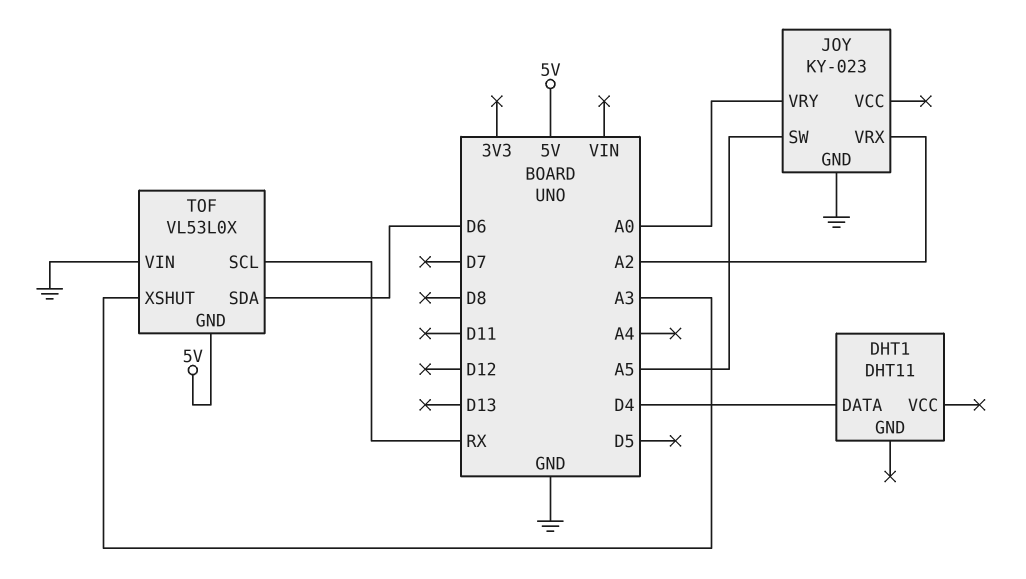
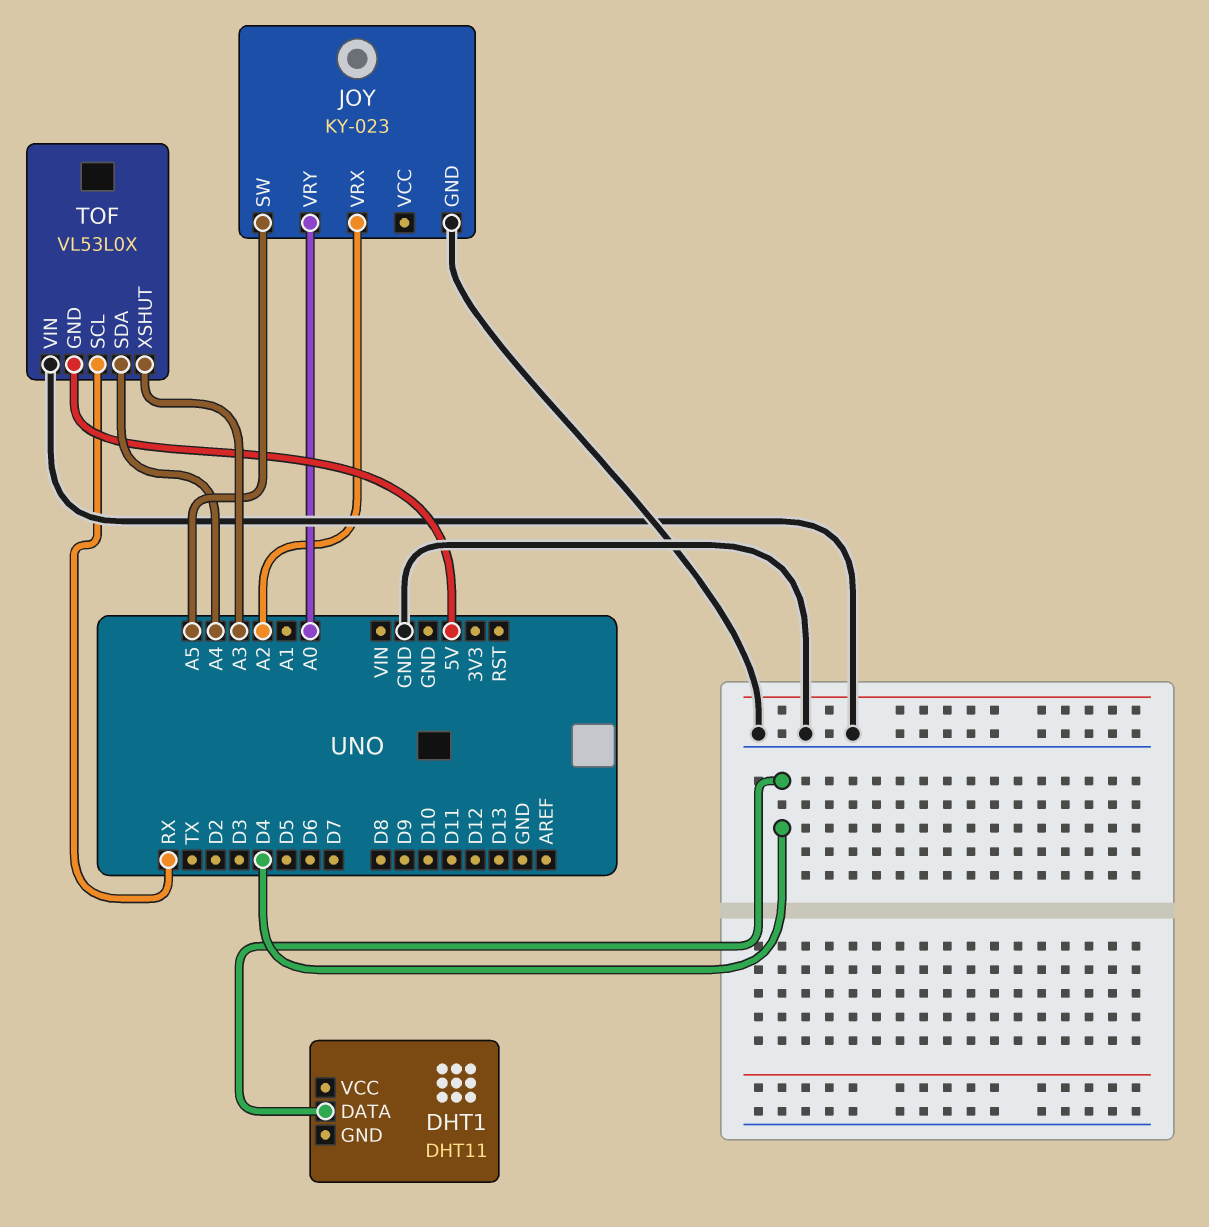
TOF pin SDA: D6 -> A4

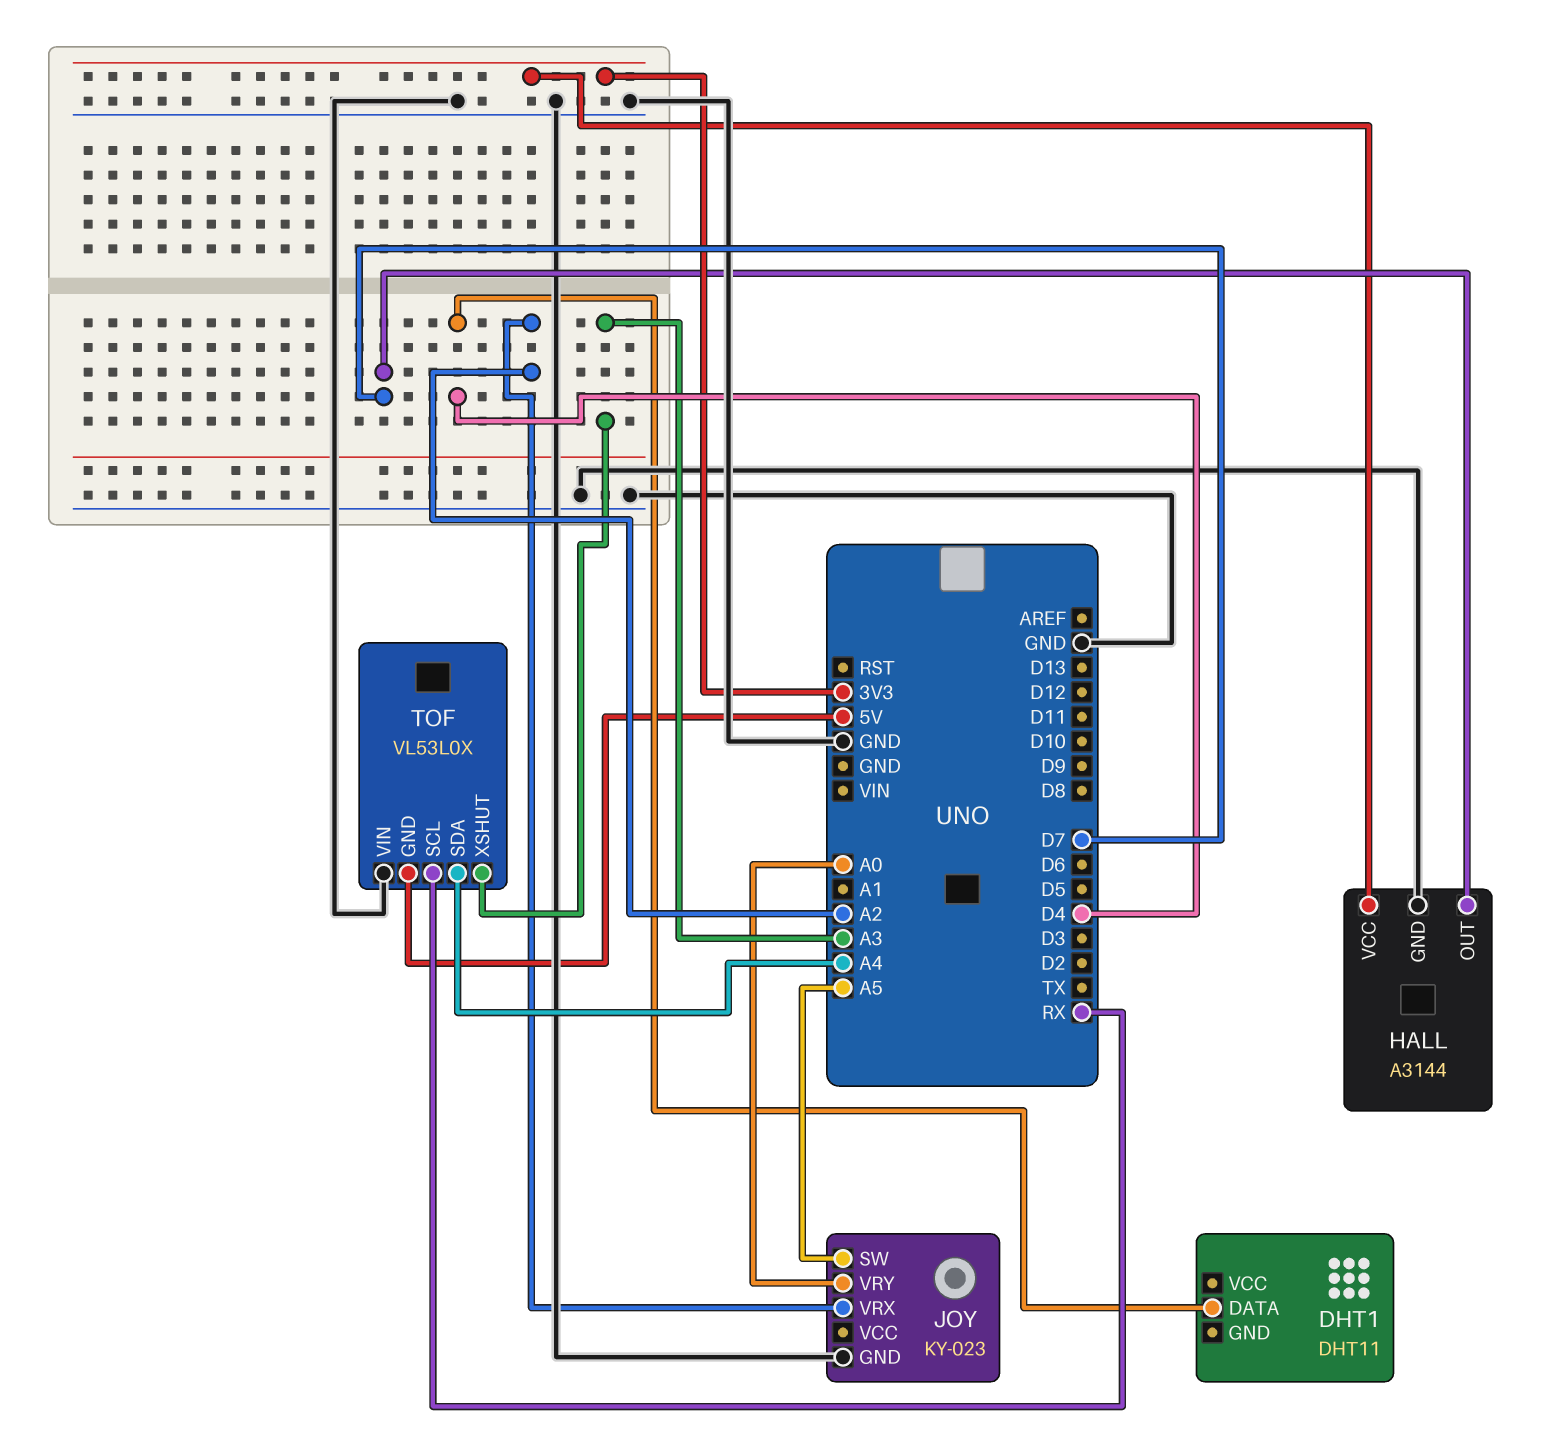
HALL: none -> A3144
HALL pin GND: none -> GND
HALL pin OUT: none -> D7
HALL pin VCC: none -> 3V3

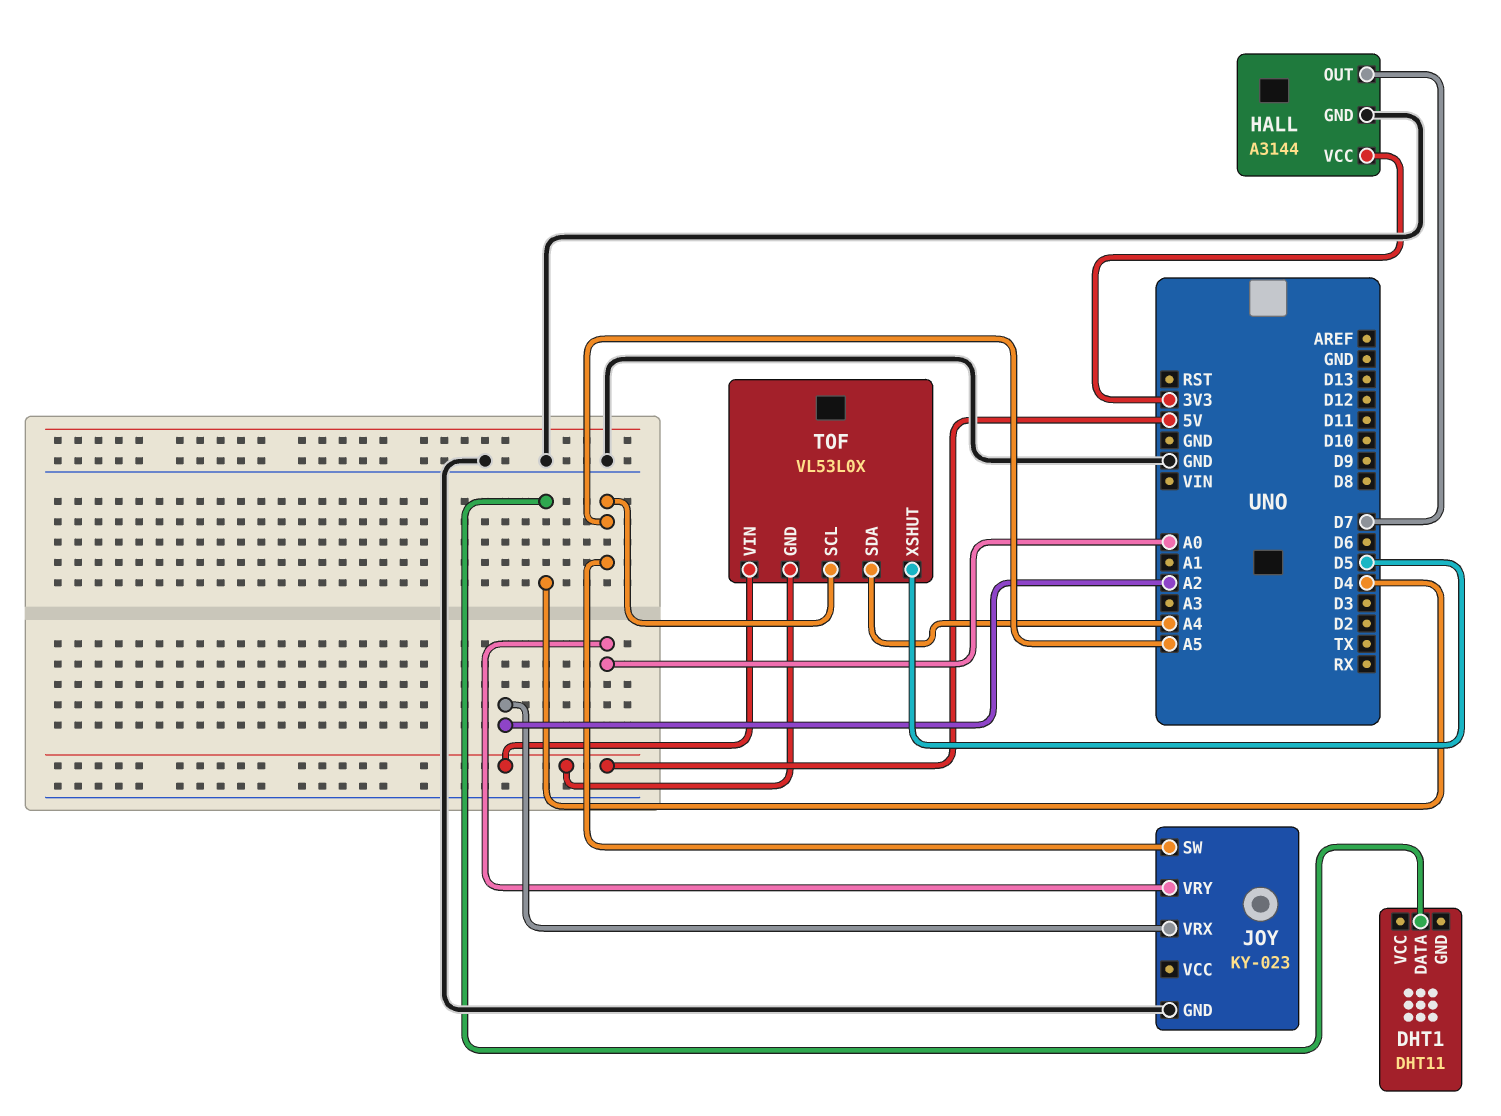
TOF pin SCL: RX -> A5
TOF pin VIN: GND -> 5V
TOF pin XSHUT: A3 -> D5

